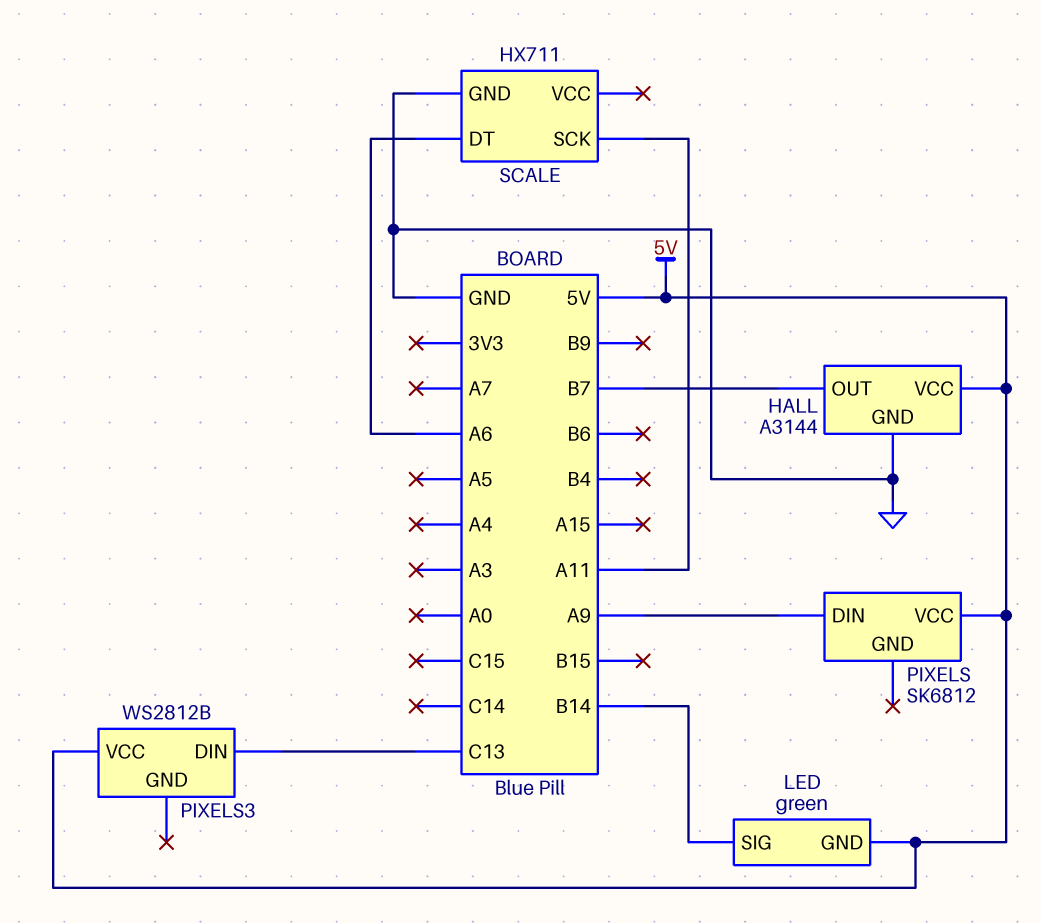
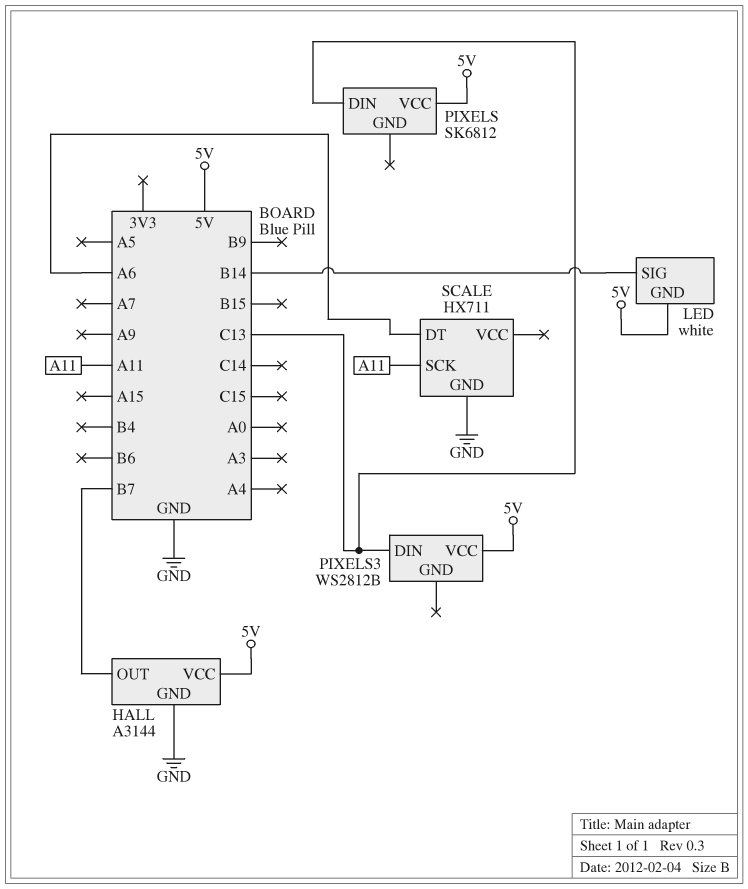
LED: green -> white
PIXELS pin DIN: A9 -> C13

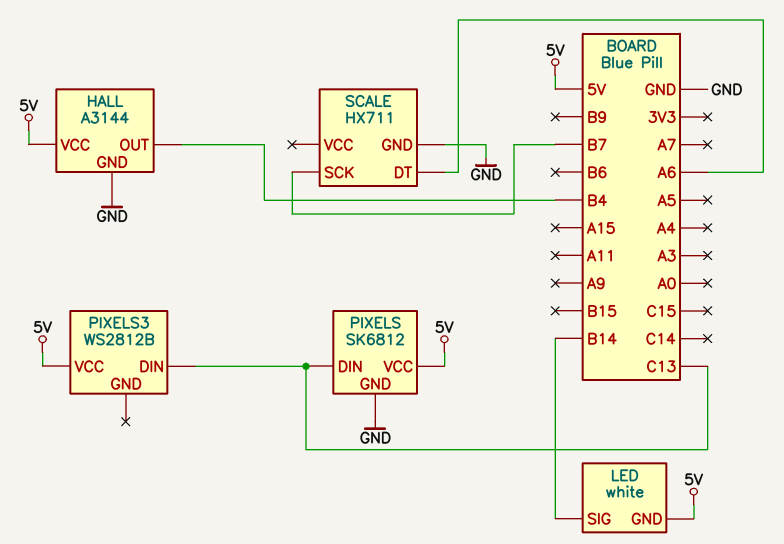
HALL pin OUT: B7 -> B4
PIXELS pin GND: none -> GND
SCALE pin SCK: A11 -> B7

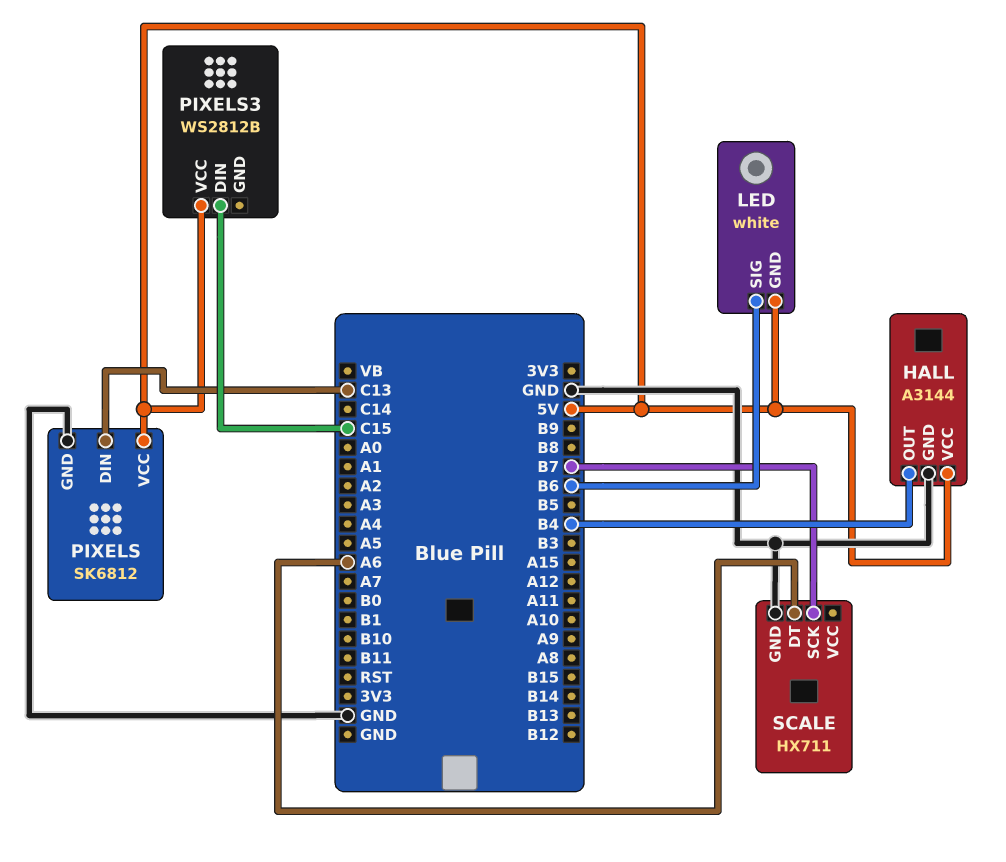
LED pin SIG: B14 -> B6
PIXELS3 pin DIN: C13 -> C15

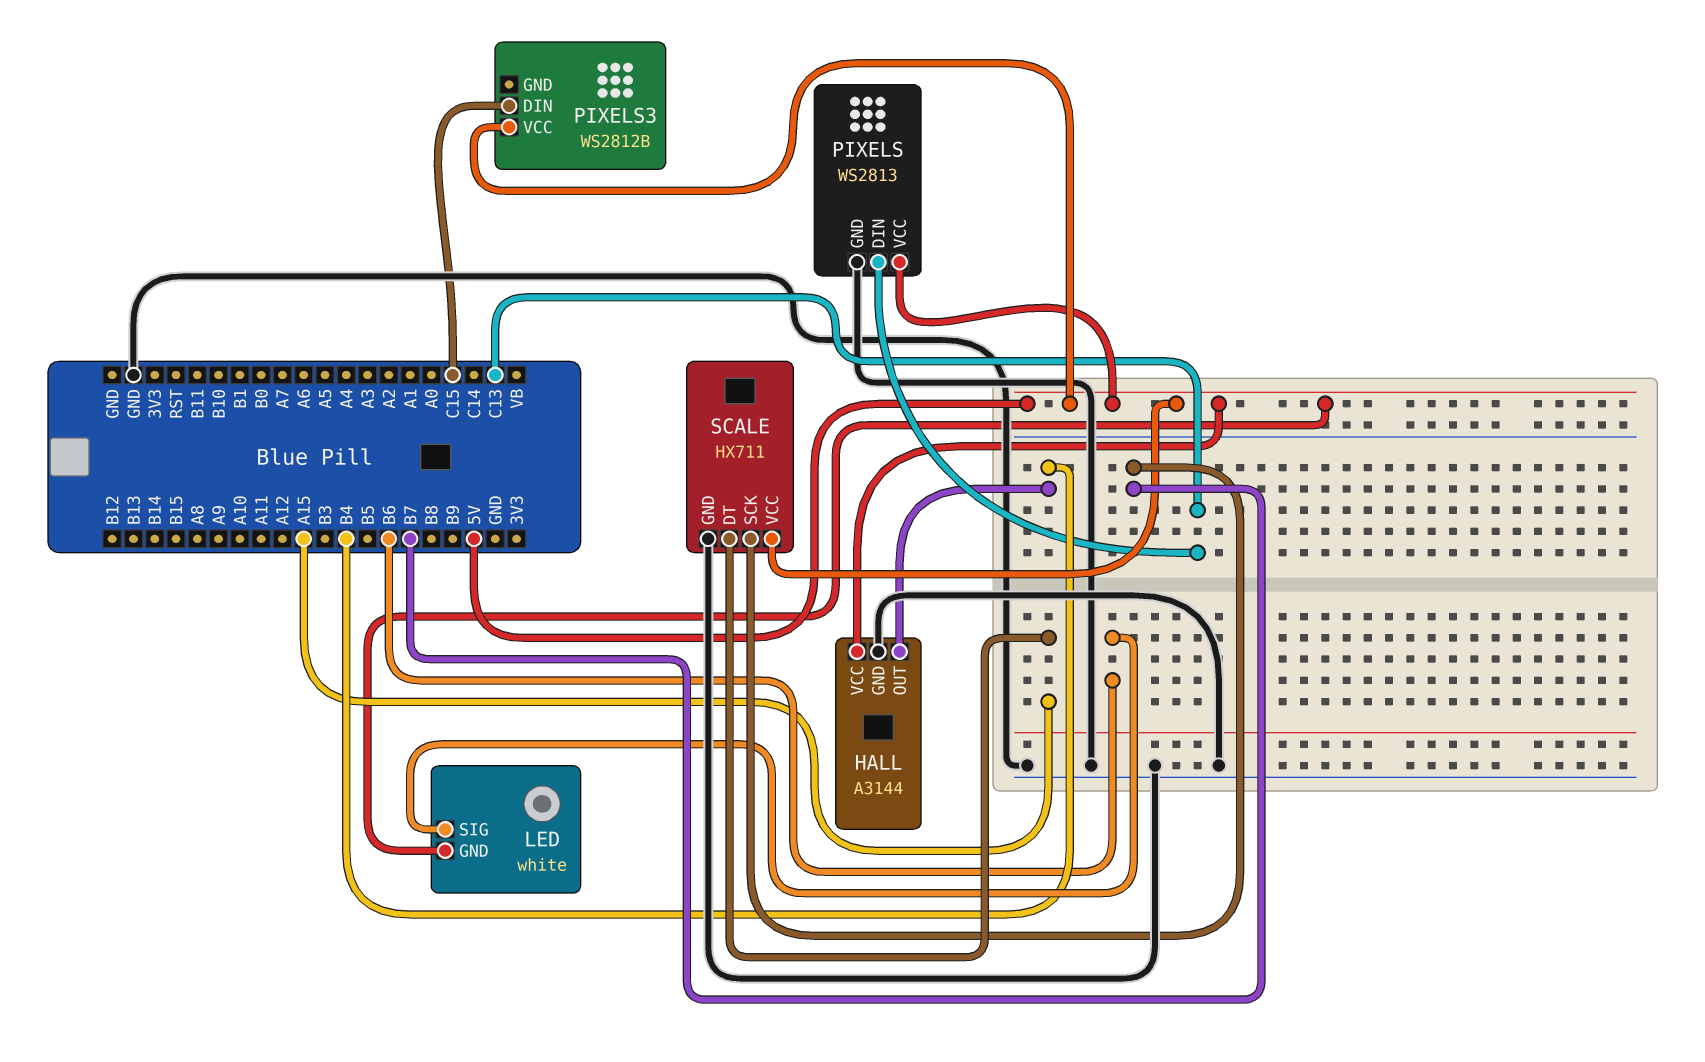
PIXELS: SK6812 -> WS2813
SCALE pin DT: A6 -> A15
SCALE pin VCC: none -> 5V

